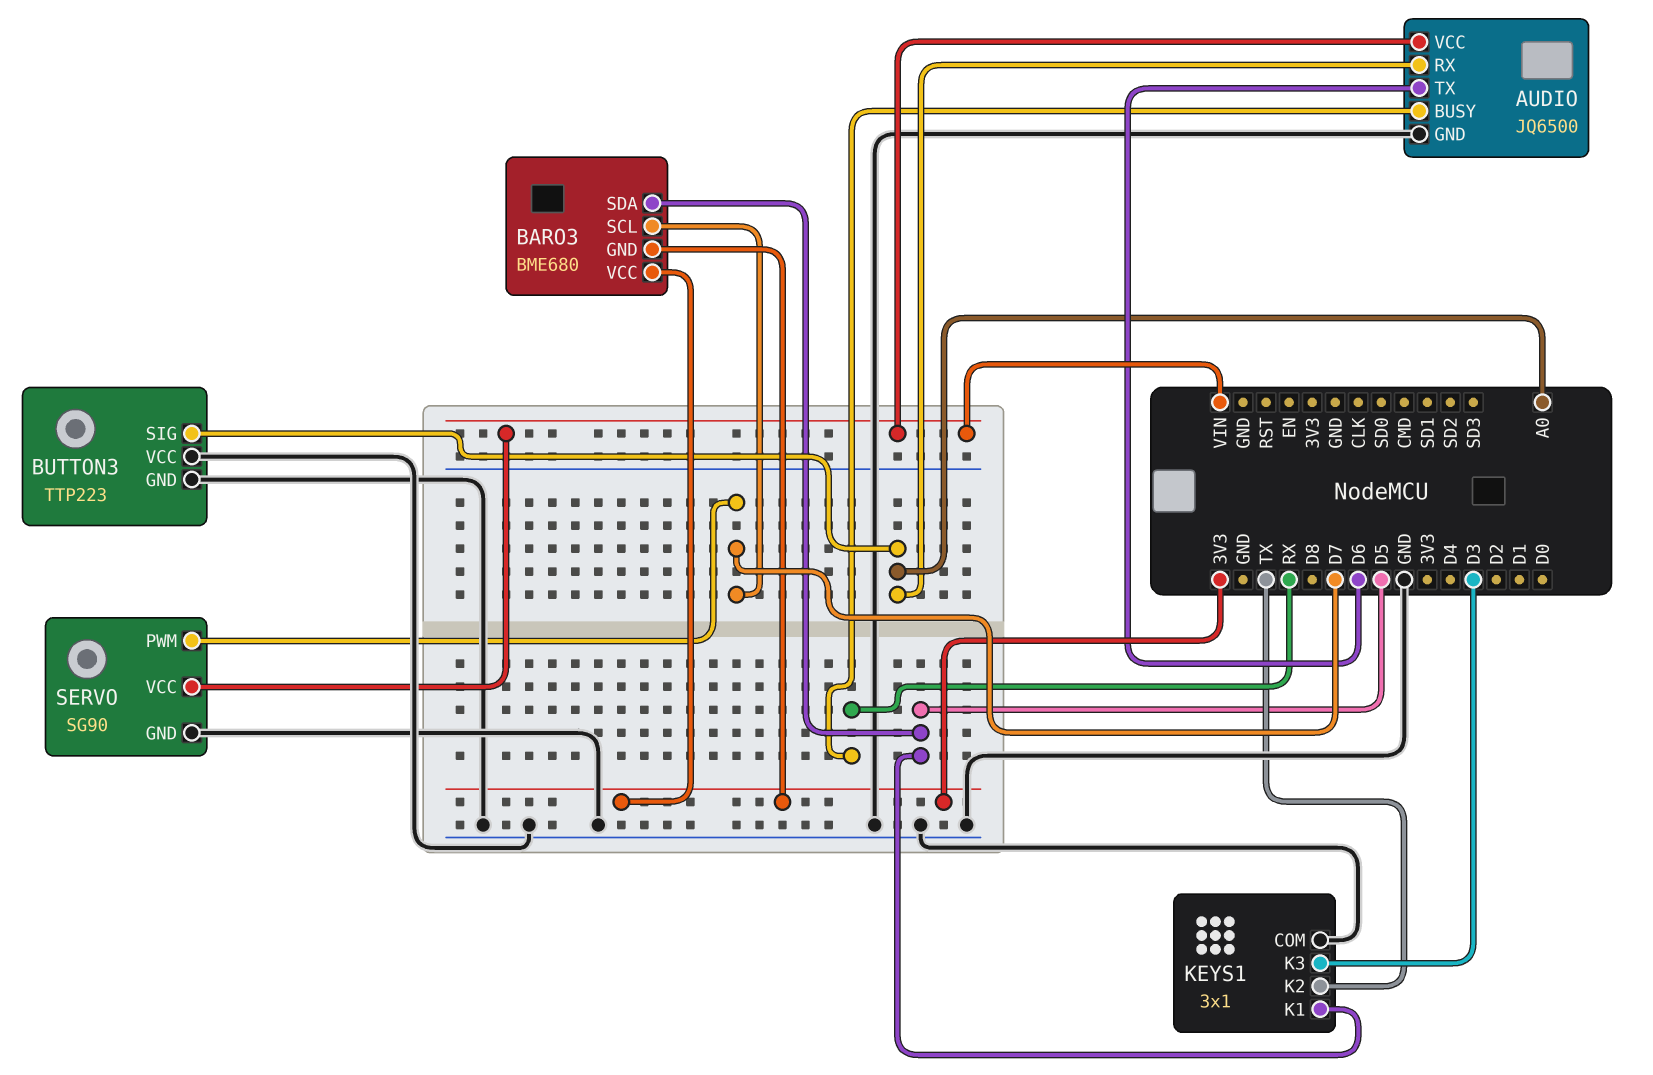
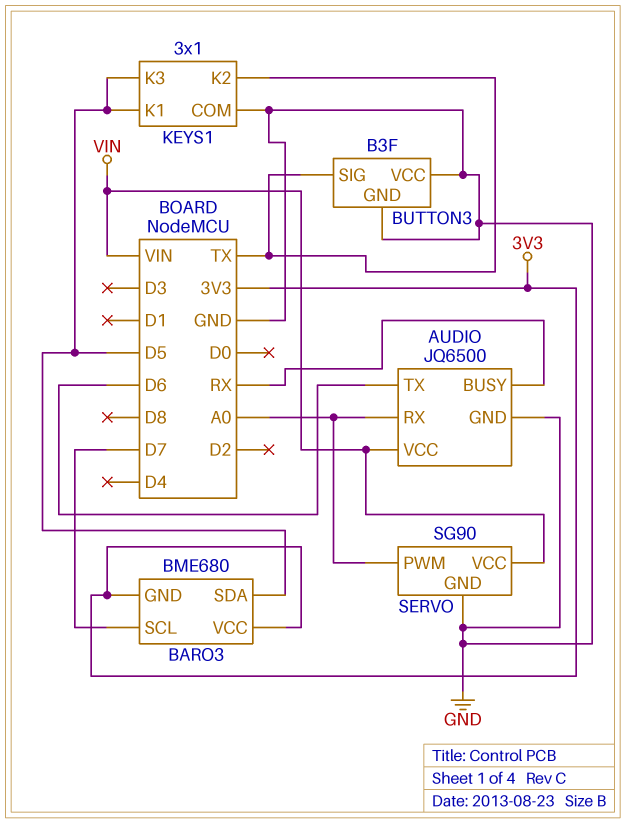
BUTTON3: TTP223 -> B3F
BUTTON3 pin SIG: A0 -> TX
KEYS1 pin K3: D3 -> D5
SERVO pin PWM: D7 -> A0

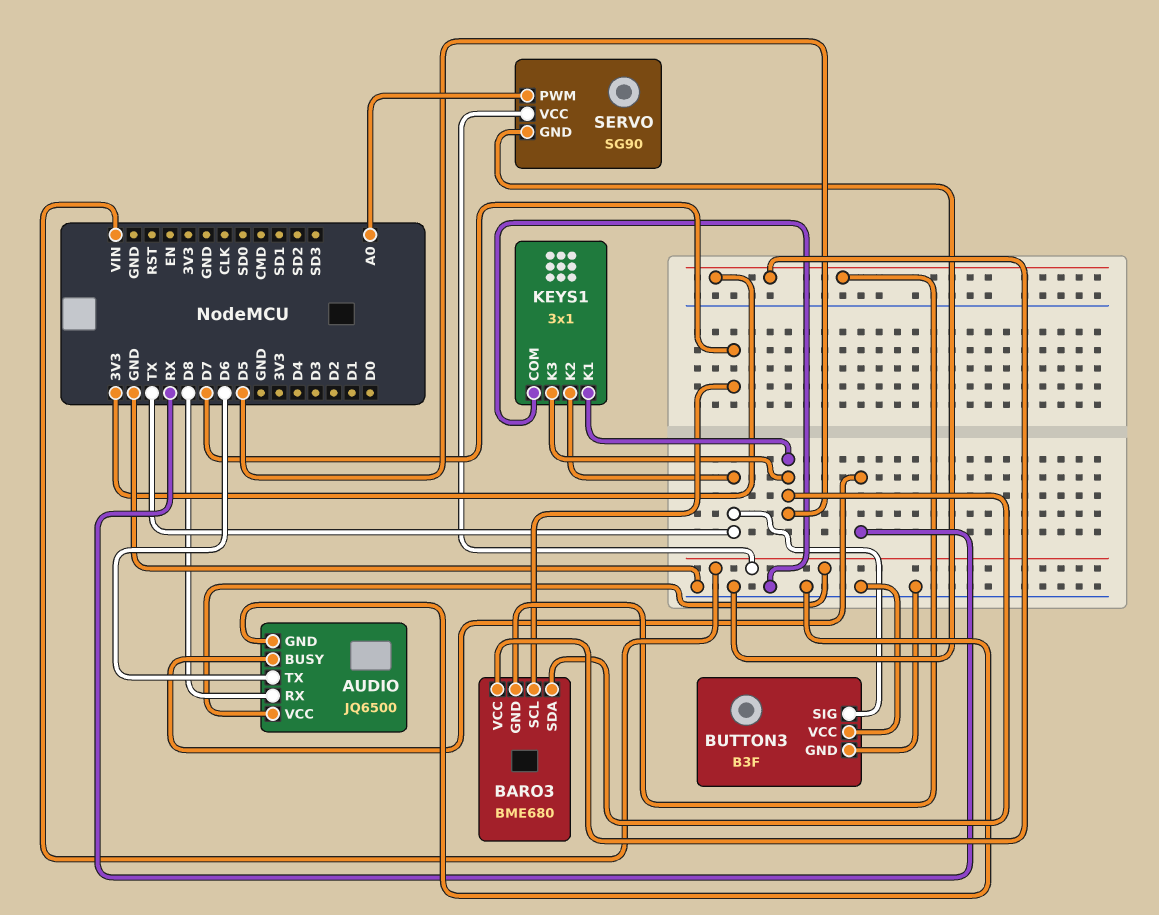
AUDIO pin RX: A0 -> D8

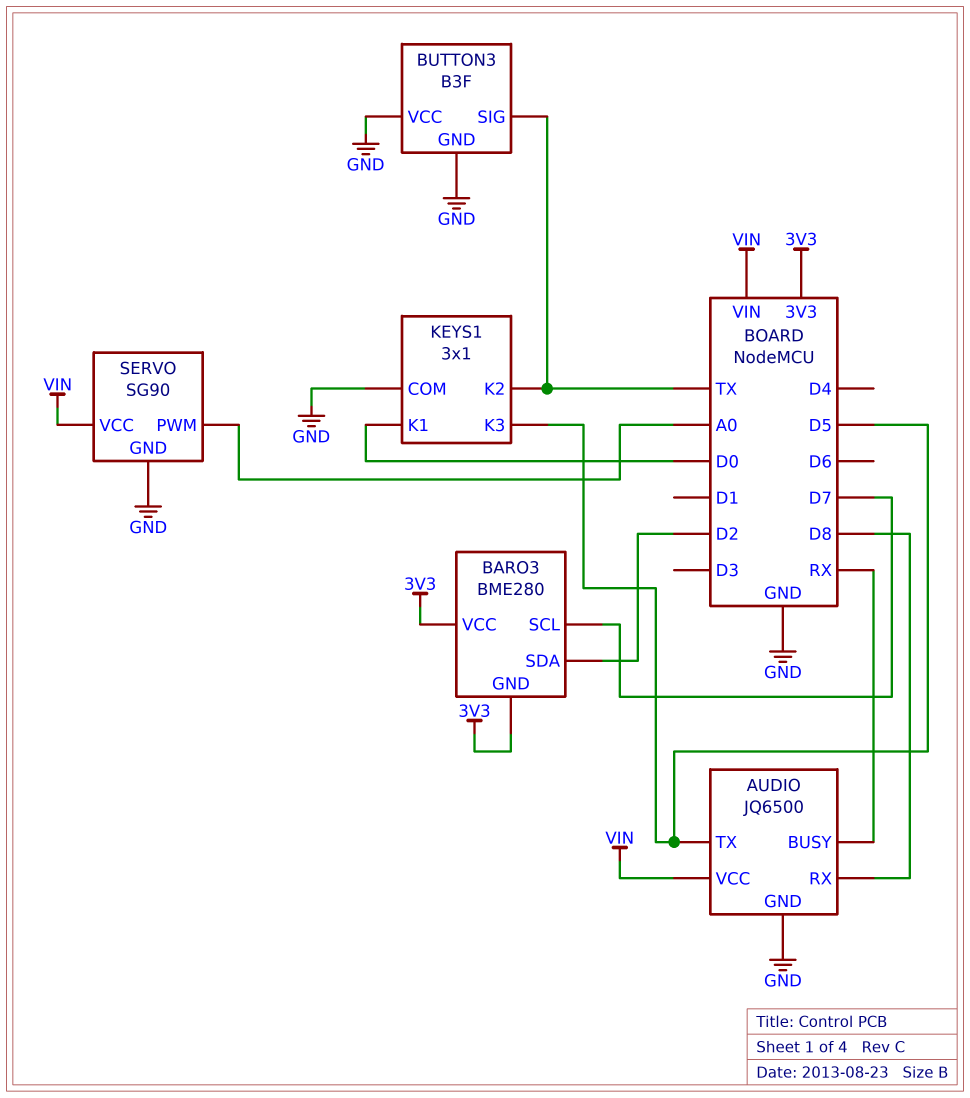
AUDIO pin TX: D6 -> D5
BARO3: BME680 -> BME280
BARO3 pin SDA: D5 -> D2
KEYS1 pin K1: D5 -> D0

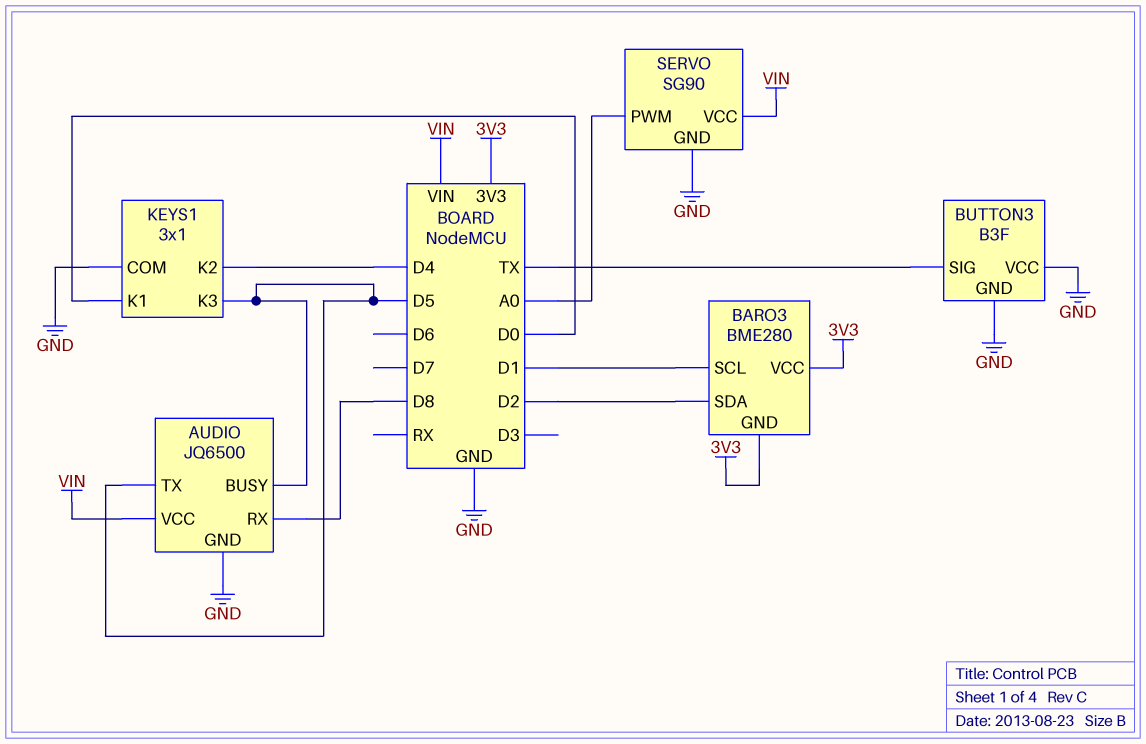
AUDIO pin BUSY: RX -> D5
BARO3 pin SCL: D7 -> D1
KEYS1 pin K2: TX -> D4

